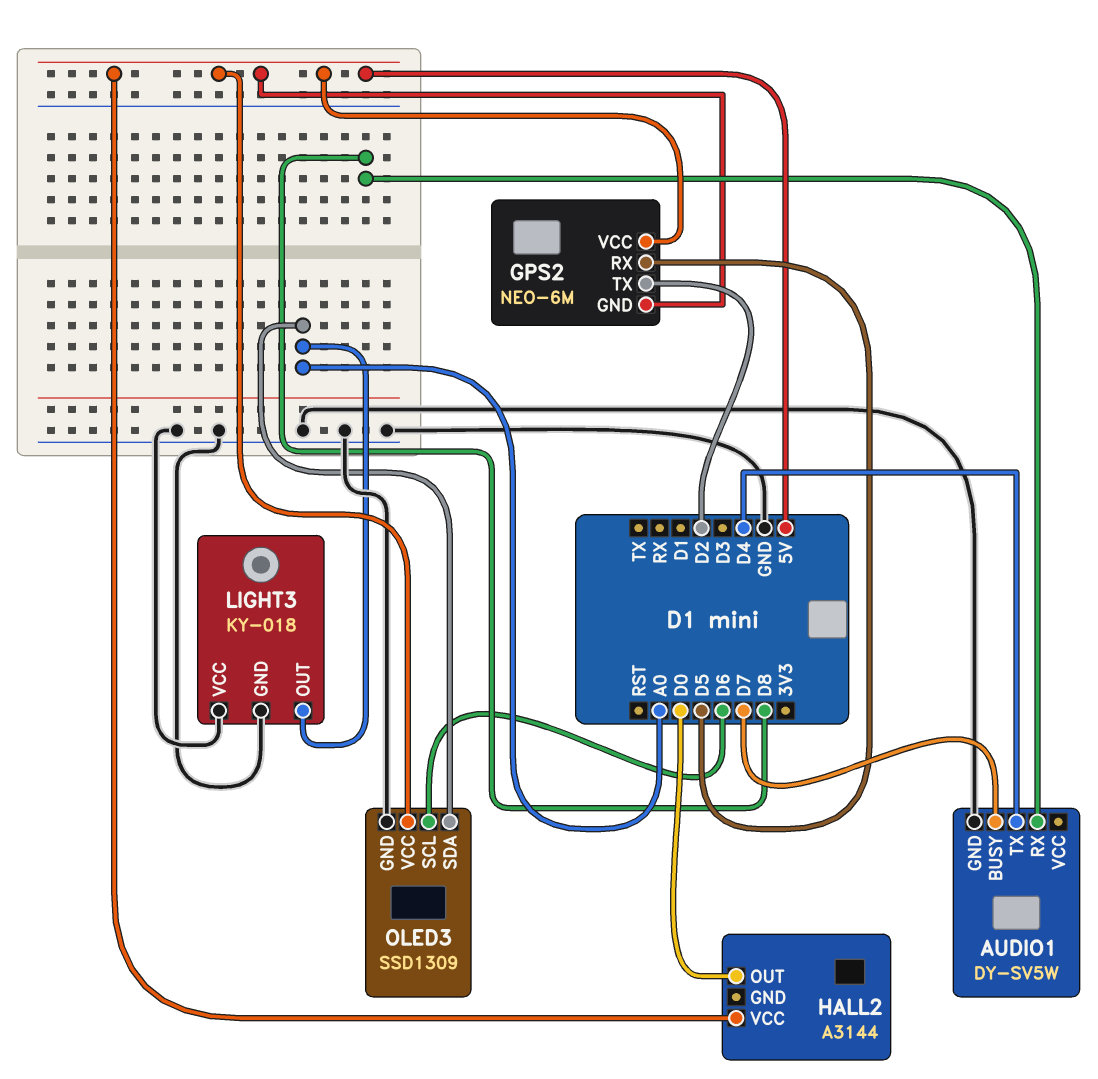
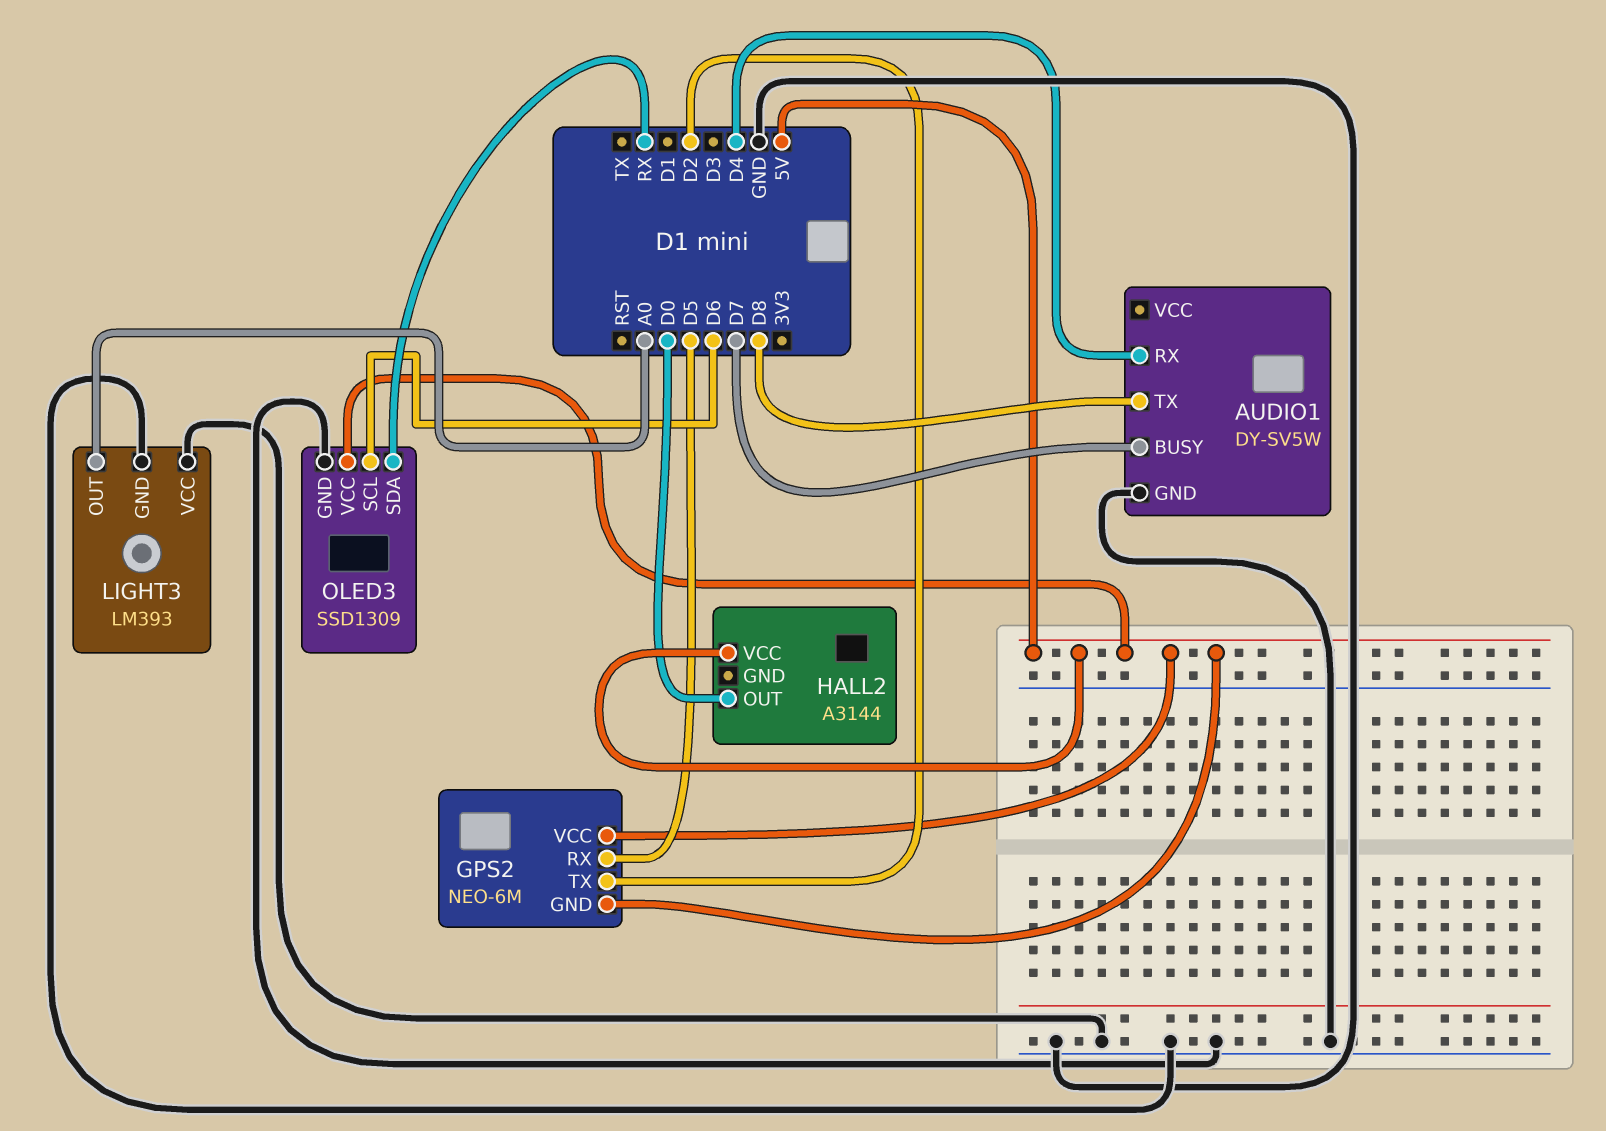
AUDIO1 pin RX: D8 -> D4
AUDIO1 pin TX: D4 -> D8
LIGHT3: KY-018 -> LM393
OLED3 pin SDA: A0 -> RX

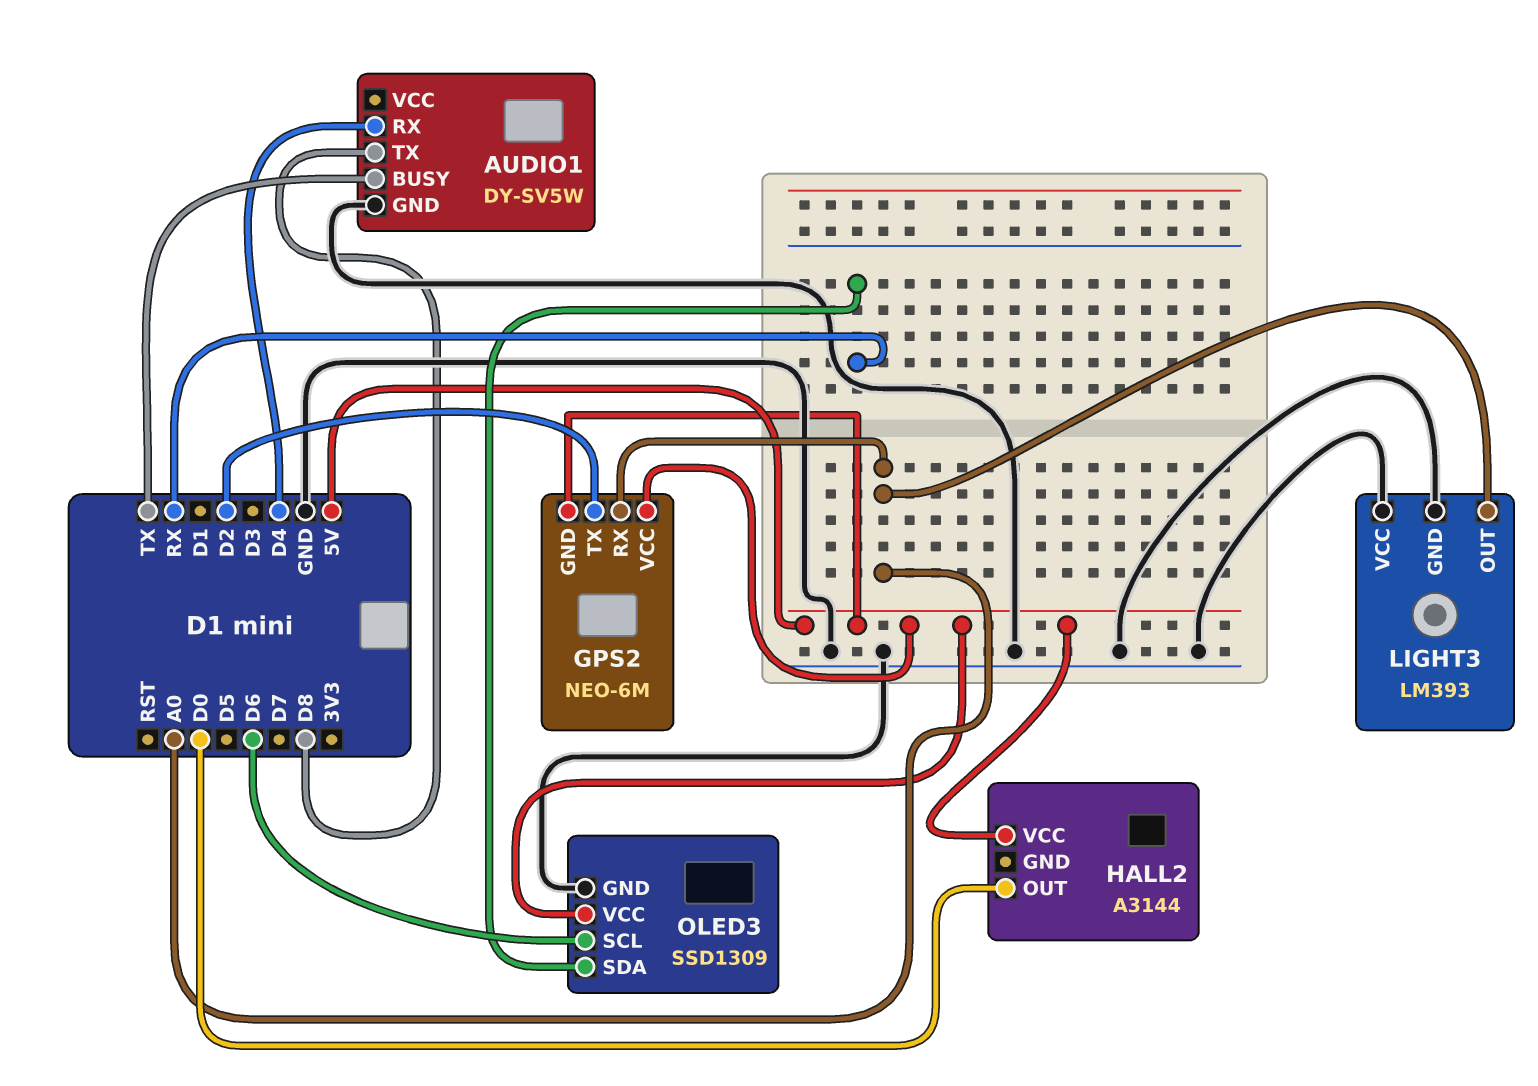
AUDIO1 pin BUSY: D7 -> TX
GPS2 pin RX: D5 -> A0

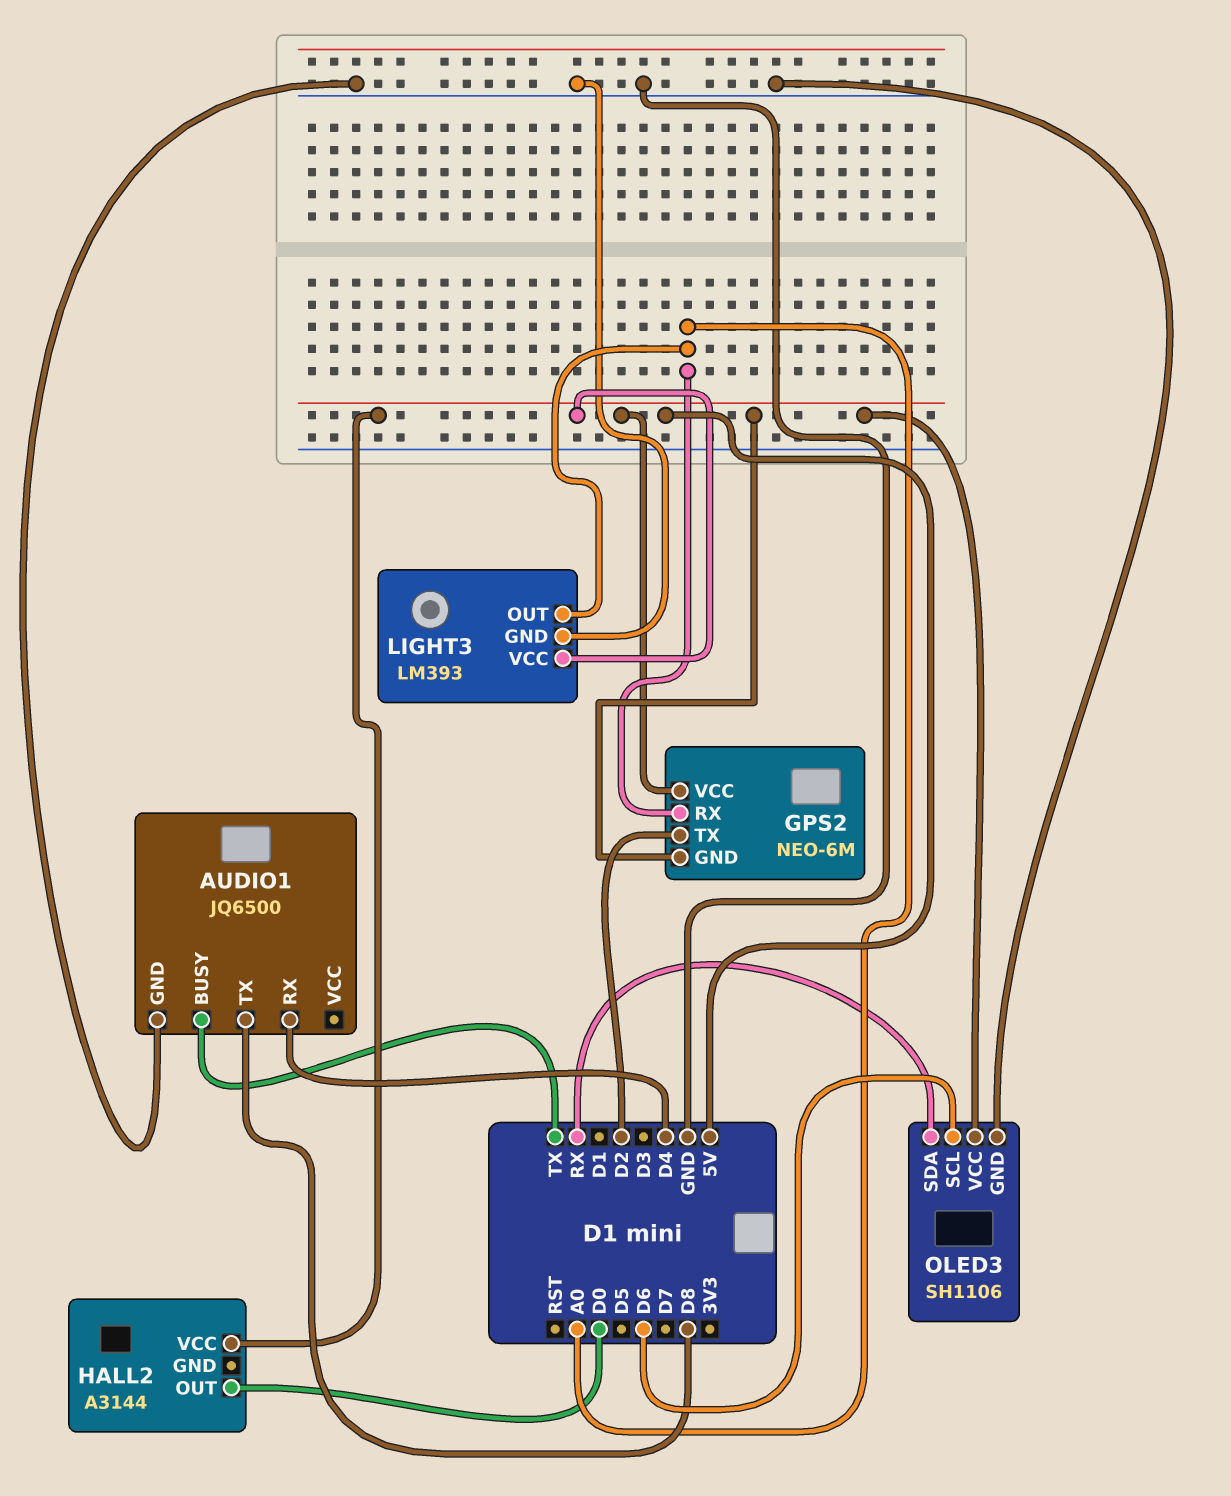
AUDIO1: DY-SV5W -> JQ6500
LIGHT3 pin VCC: GND -> 5V
OLED3: SSD1309 -> SH1106

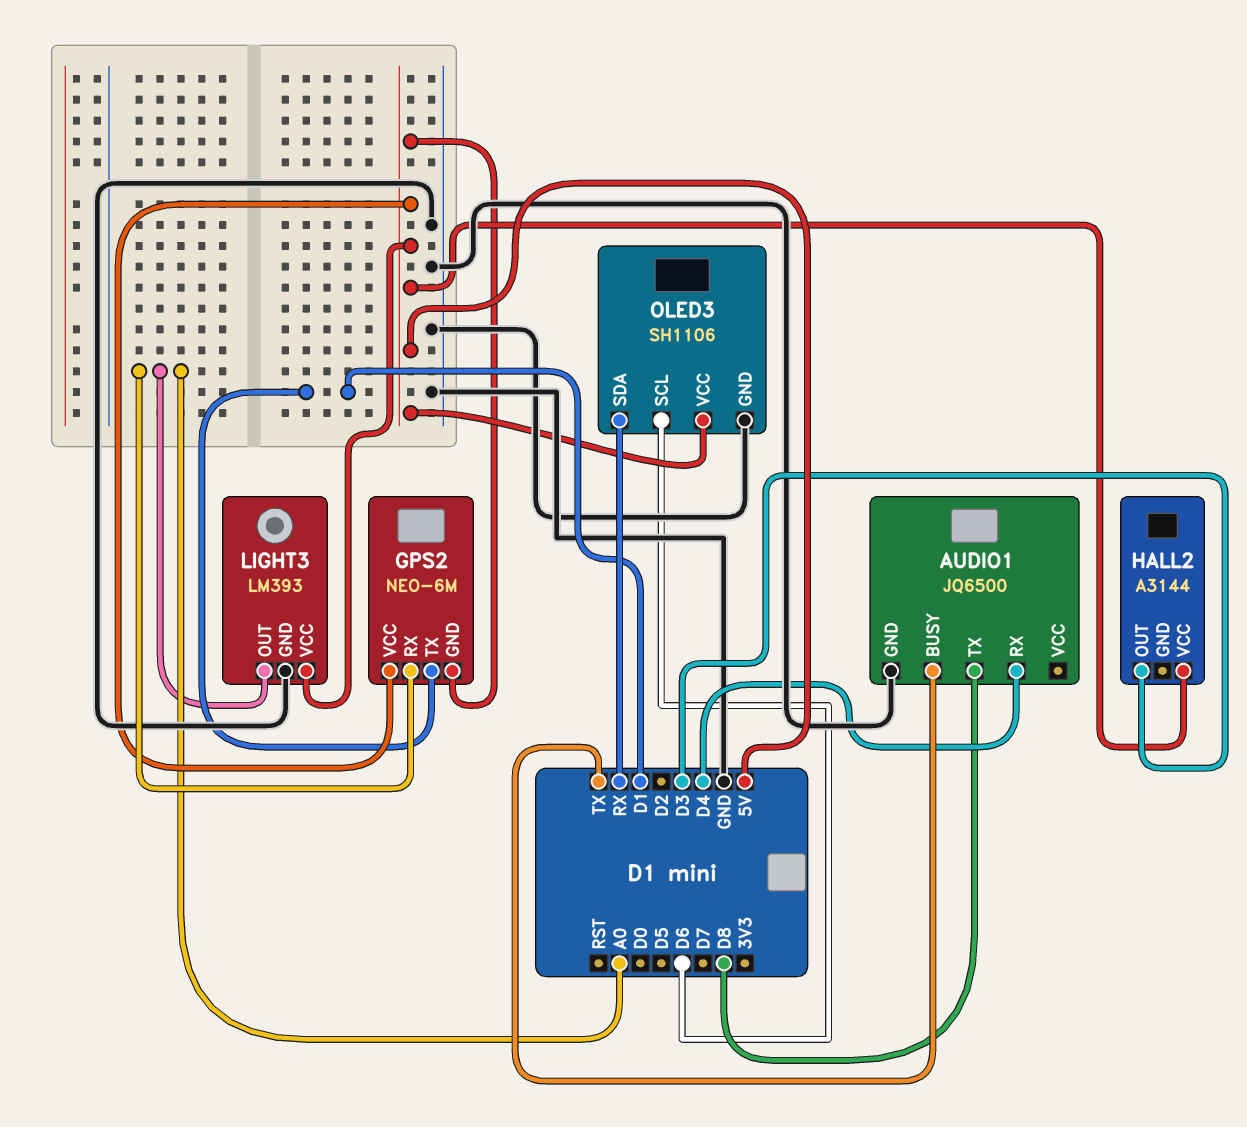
GPS2 pin TX: D2 -> D1
HALL2 pin OUT: D0 -> D3

